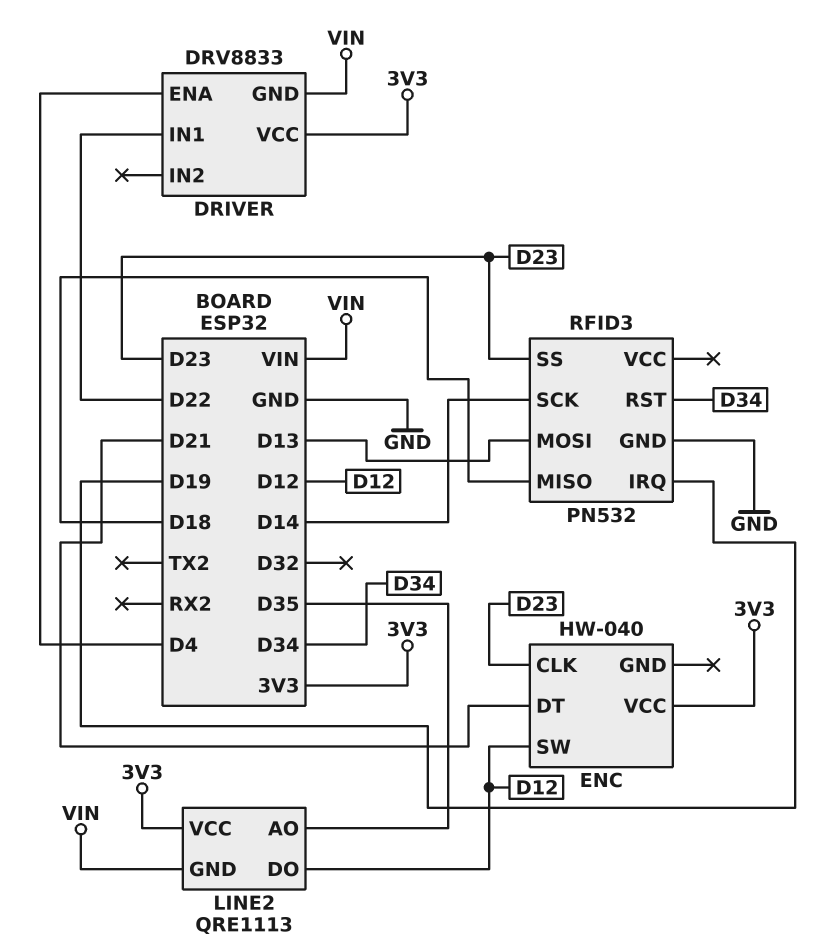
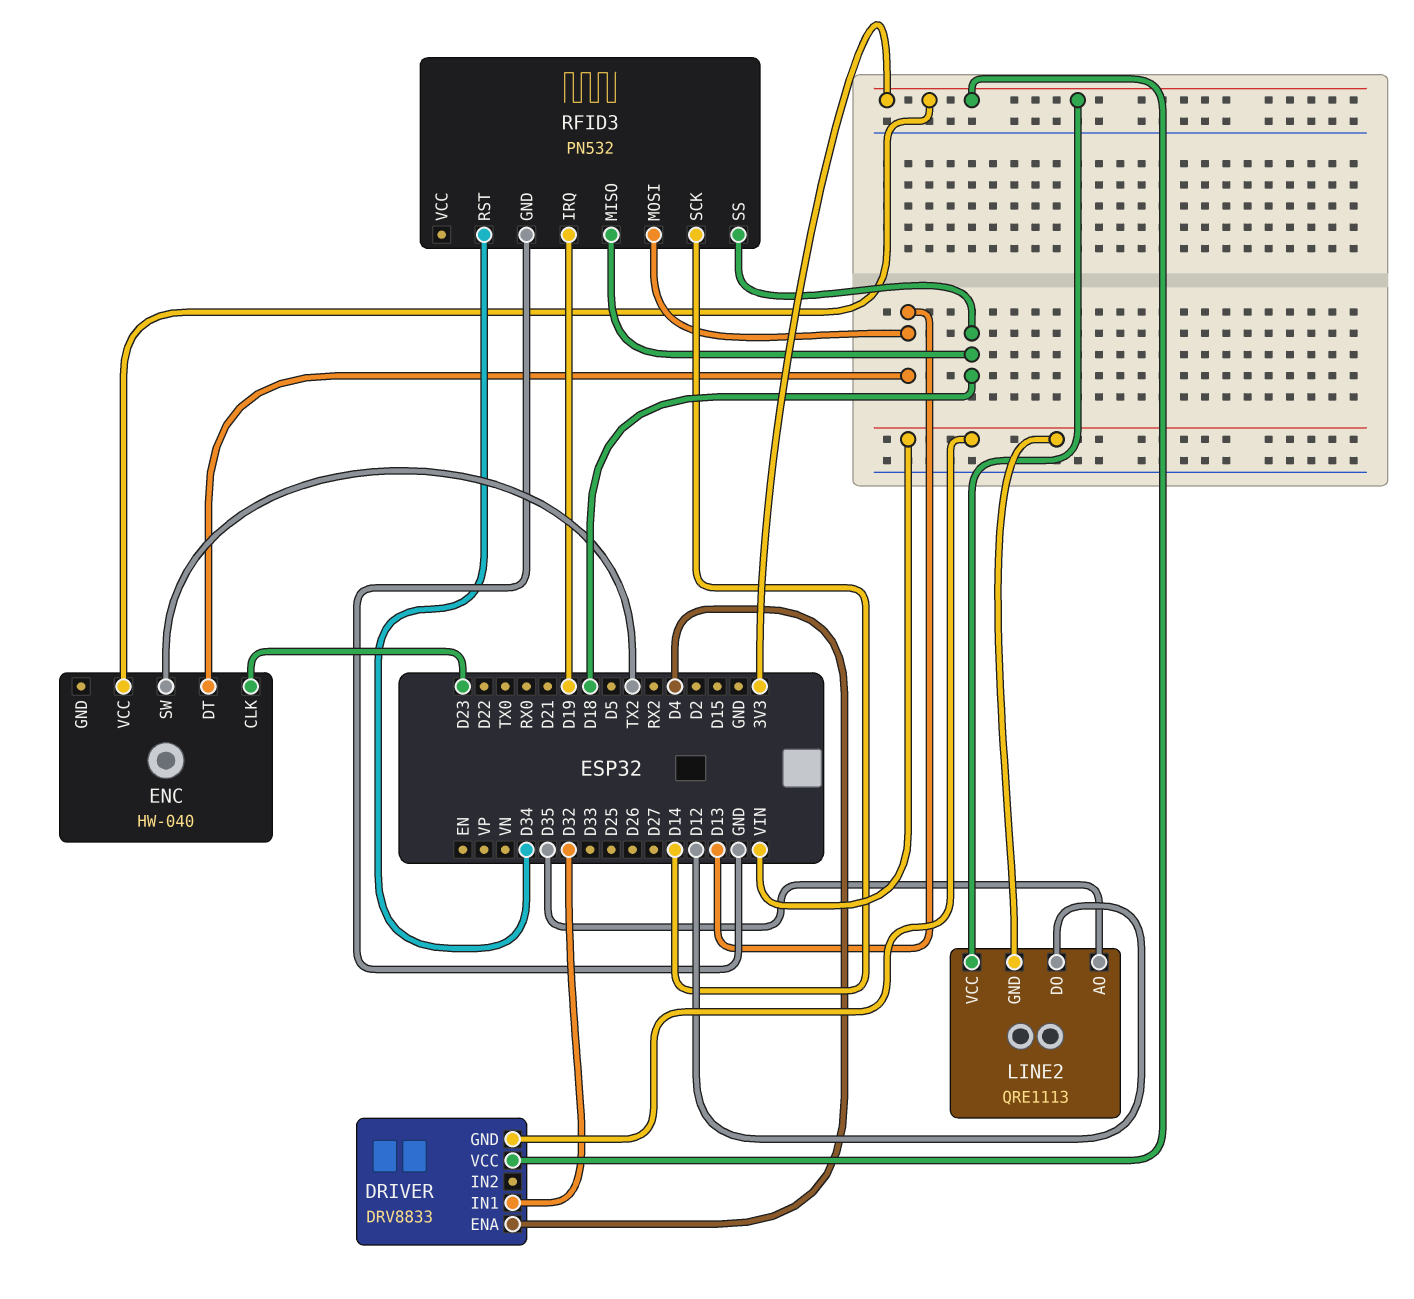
DRIVER pin IN1: D22 -> D32
ENC pin DT: D21 -> D13
ENC pin SW: D12 -> TX2
RFID3 pin SS: D23 -> D18

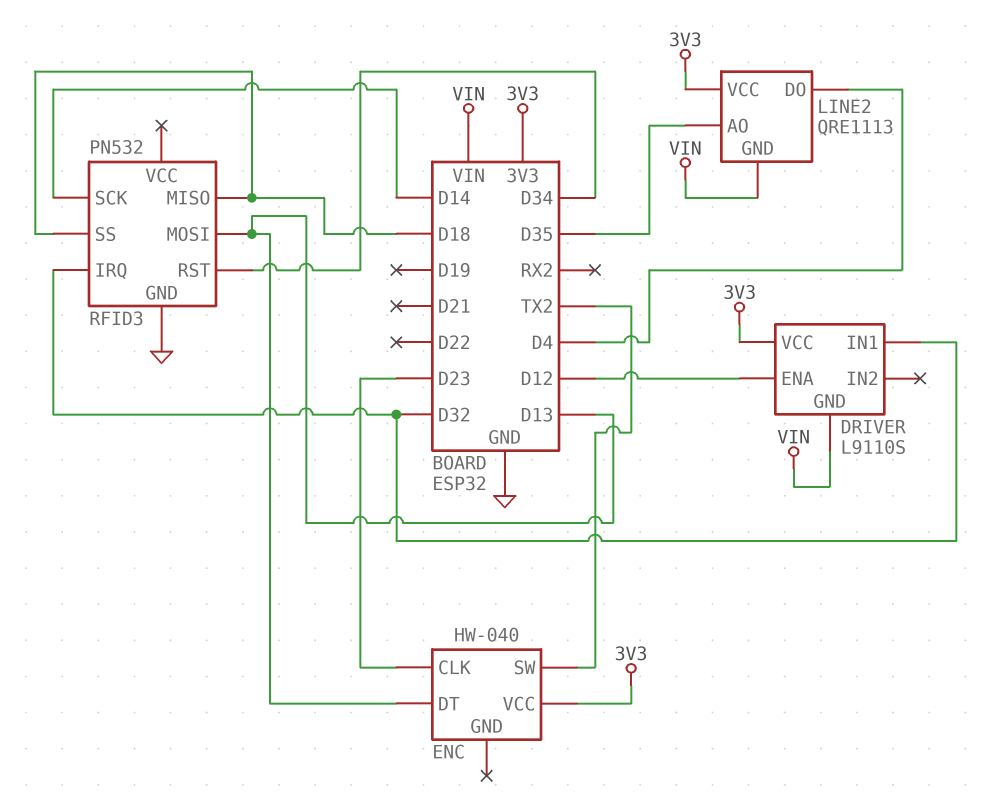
DRIVER: DRV8833 -> L9110S
DRIVER pin ENA: D4 -> D12
LINE2 pin DO: D12 -> D4
RFID3 pin IRQ: D19 -> D32

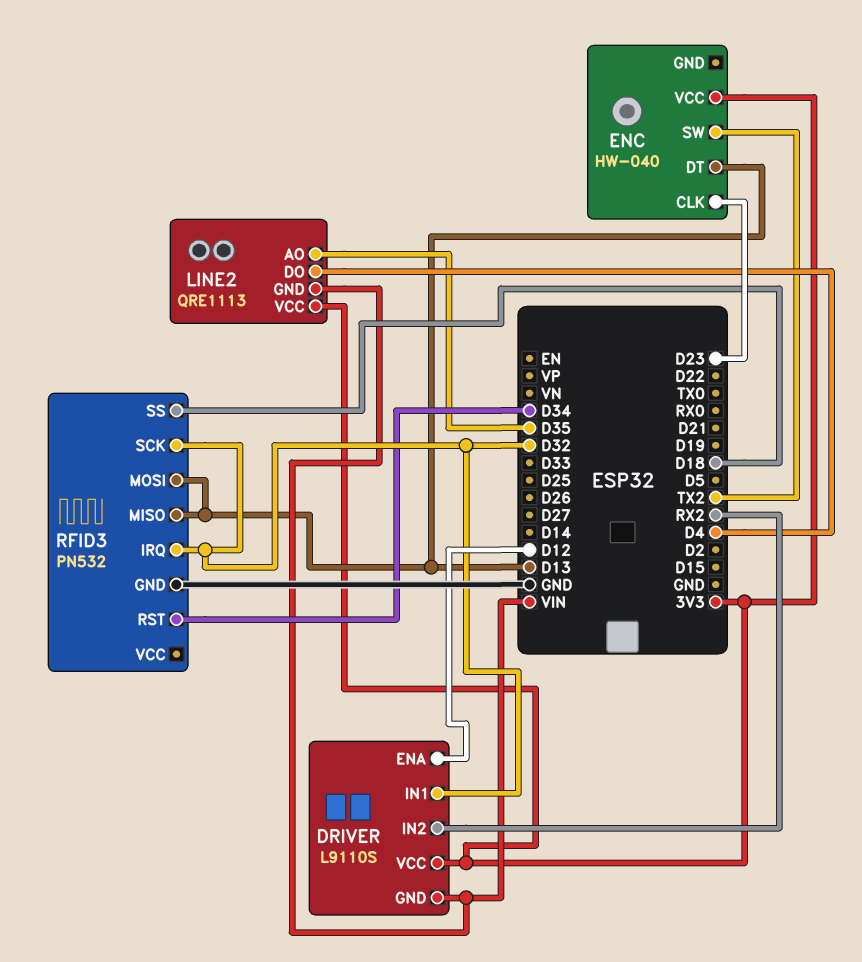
DRIVER pin IN2: none -> RX2
RFID3 pin MISO: D18 -> D13
RFID3 pin SCK: D14 -> D32

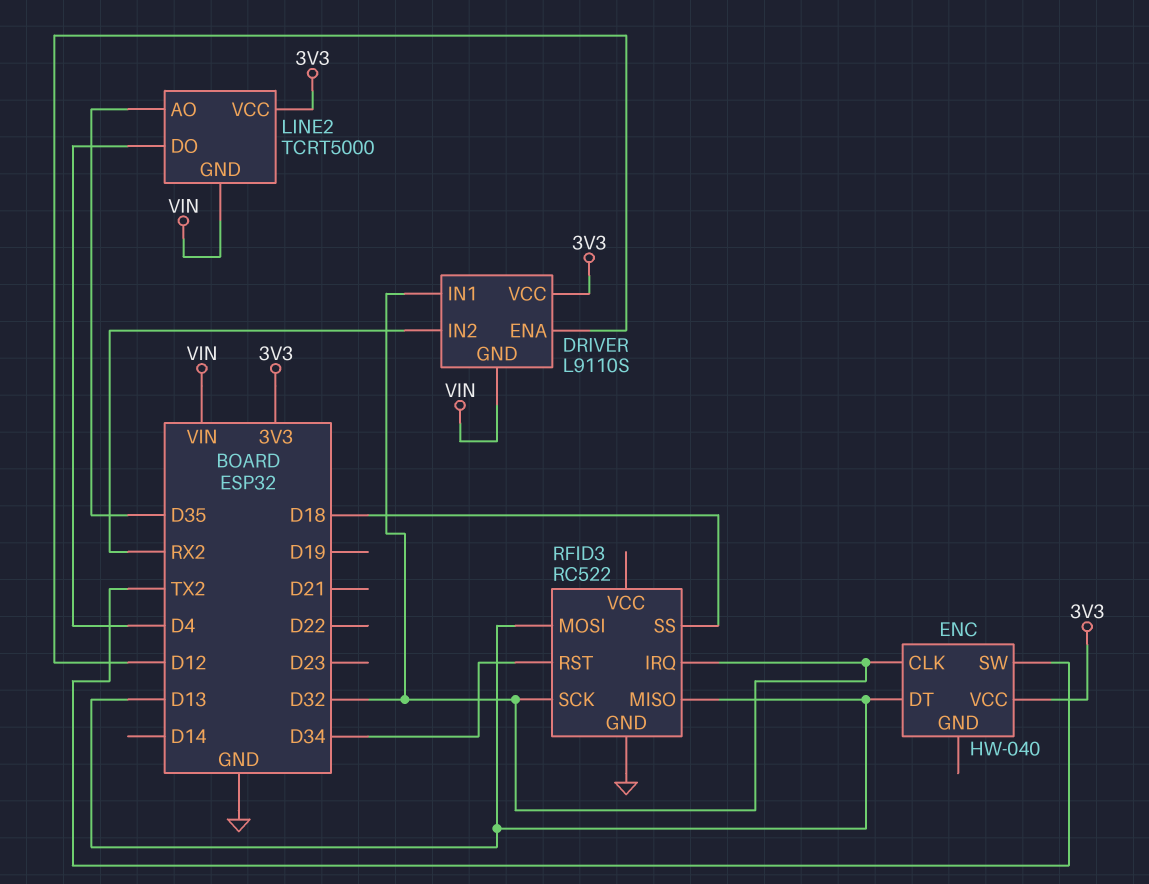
ENC pin CLK: D23 -> D32
LINE2: QRE1113 -> TCRT5000
RFID3: PN532 -> RC522

